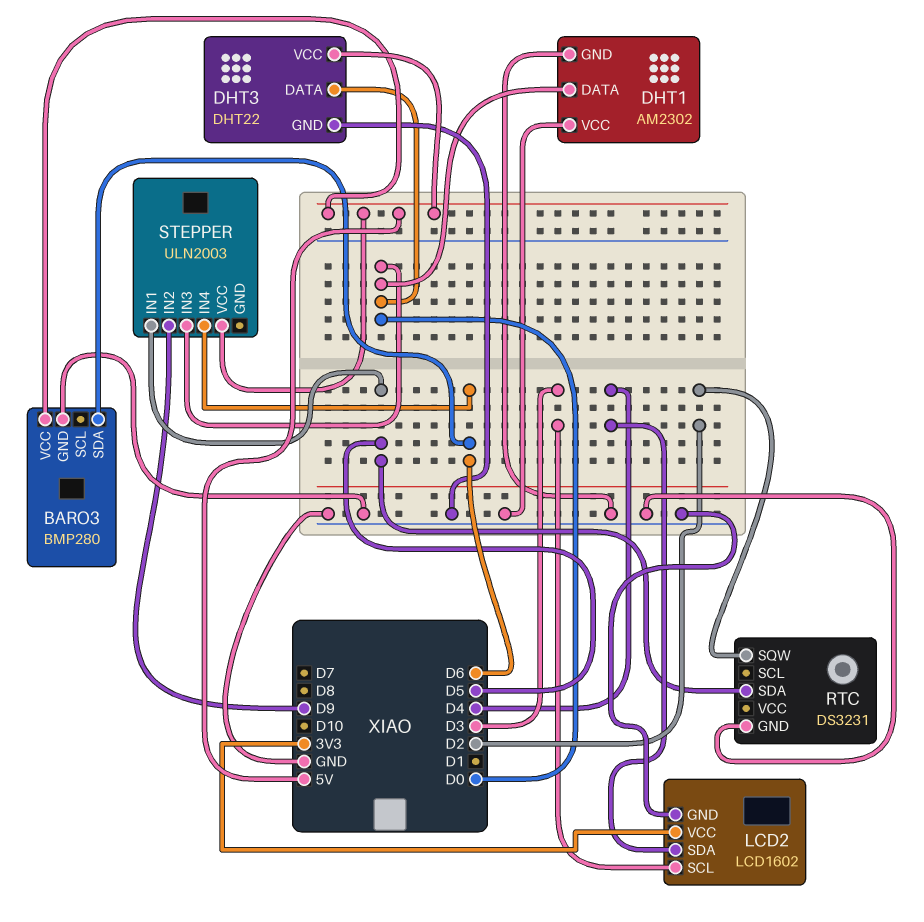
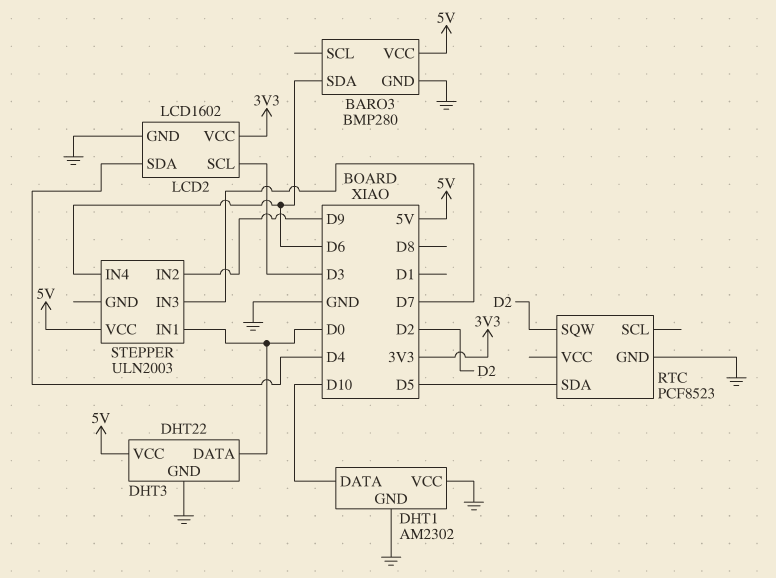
DHT1 pin DATA: D0 -> D10
RTC: DS3231 -> PCF8523
STEPPER pin IN1: D5 -> D0
STEPPER pin IN3: D0 -> D7

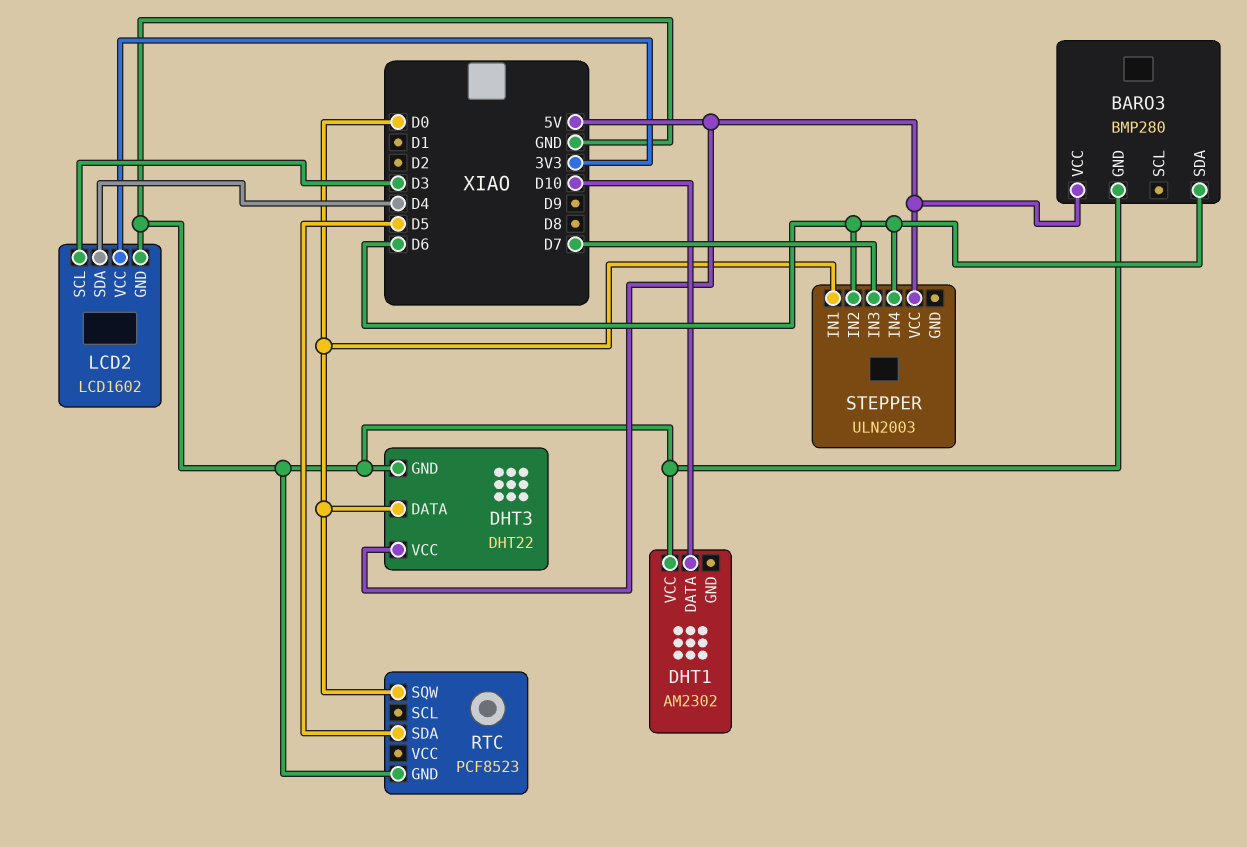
DHT1 pin GND: GND -> none
RTC pin SQW: D2 -> D0
STEPPER pin IN2: D9 -> D6

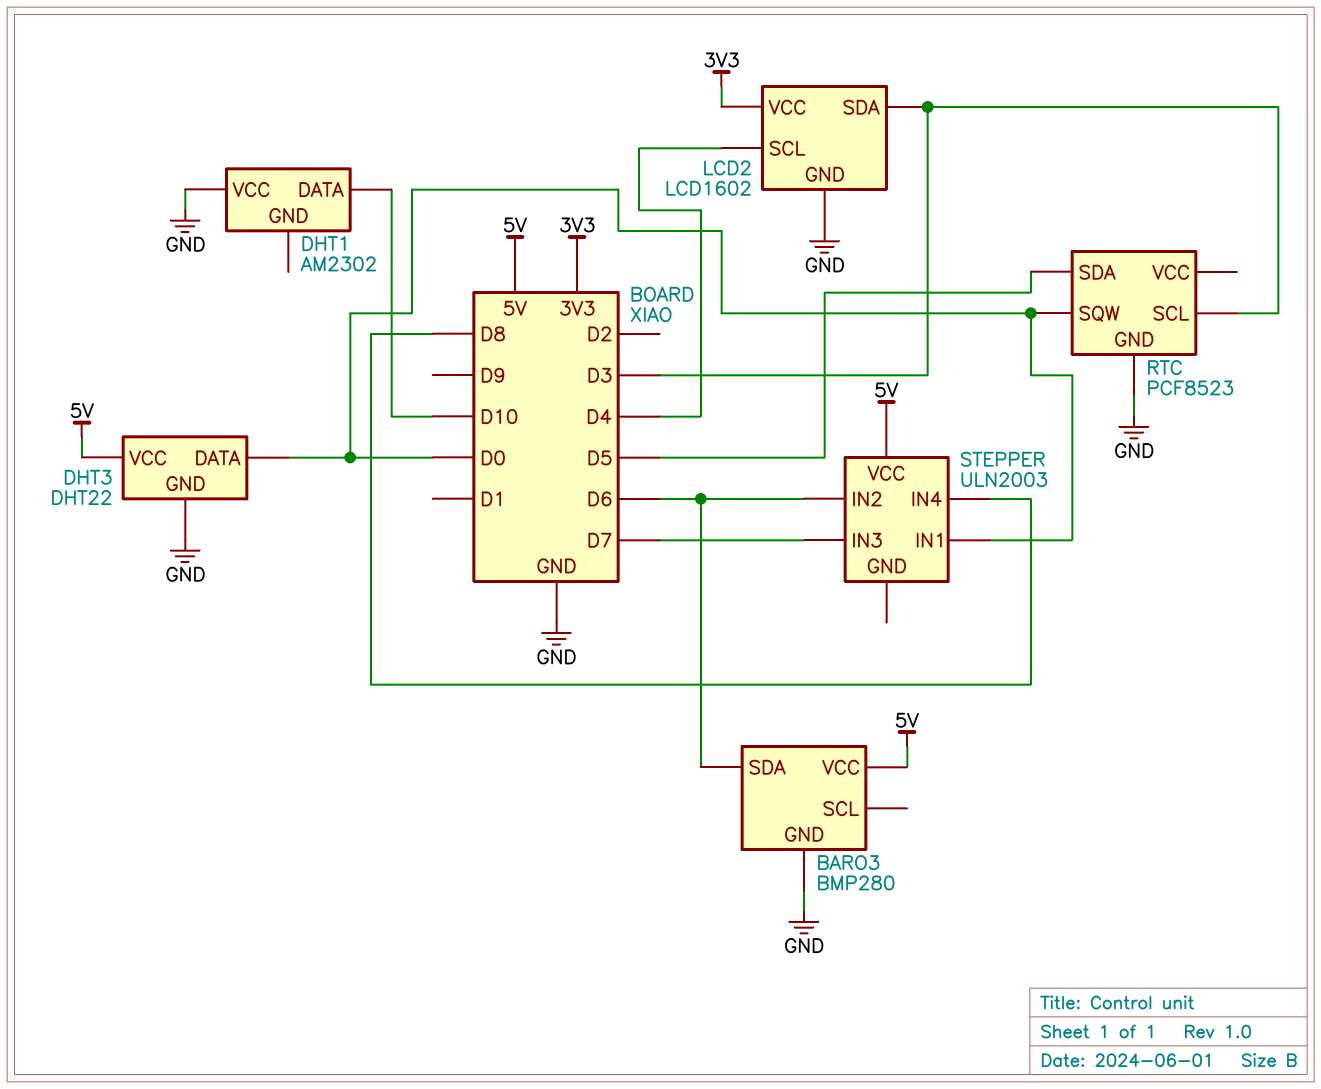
LCD2 pin SCL: D3 -> D4
LCD2 pin SDA: D4 -> D3
RTC pin SCL: none -> D3
STEPPER pin IN4: D6 -> D8

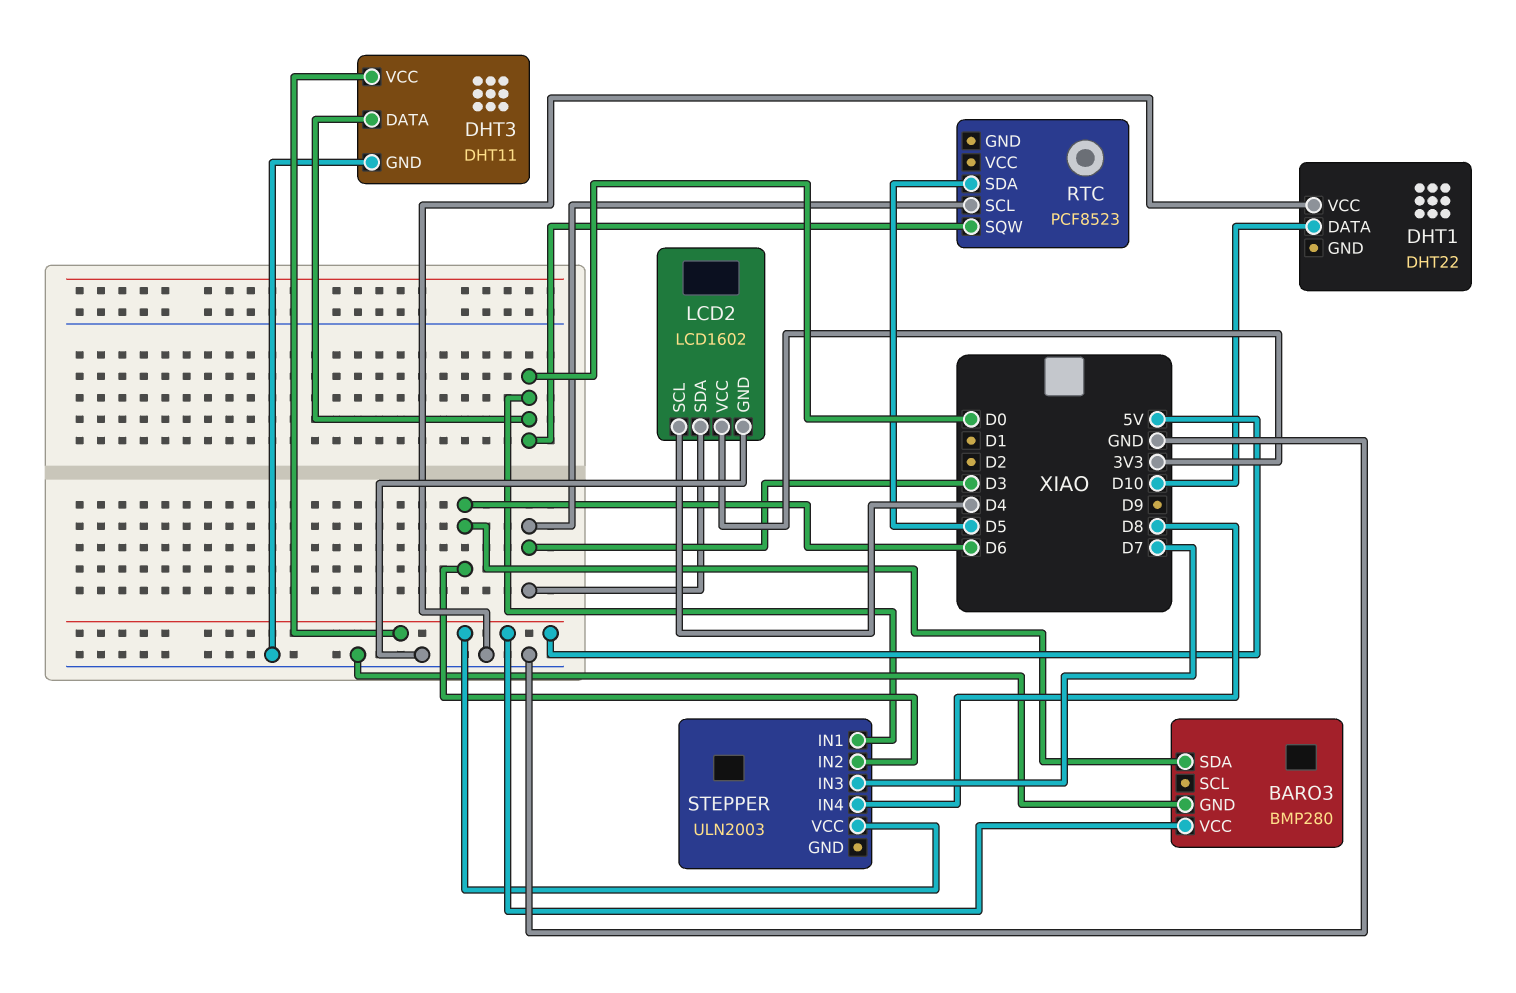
DHT1: AM2302 -> DHT22
DHT3: DHT22 -> DHT11
RTC pin GND: GND -> none

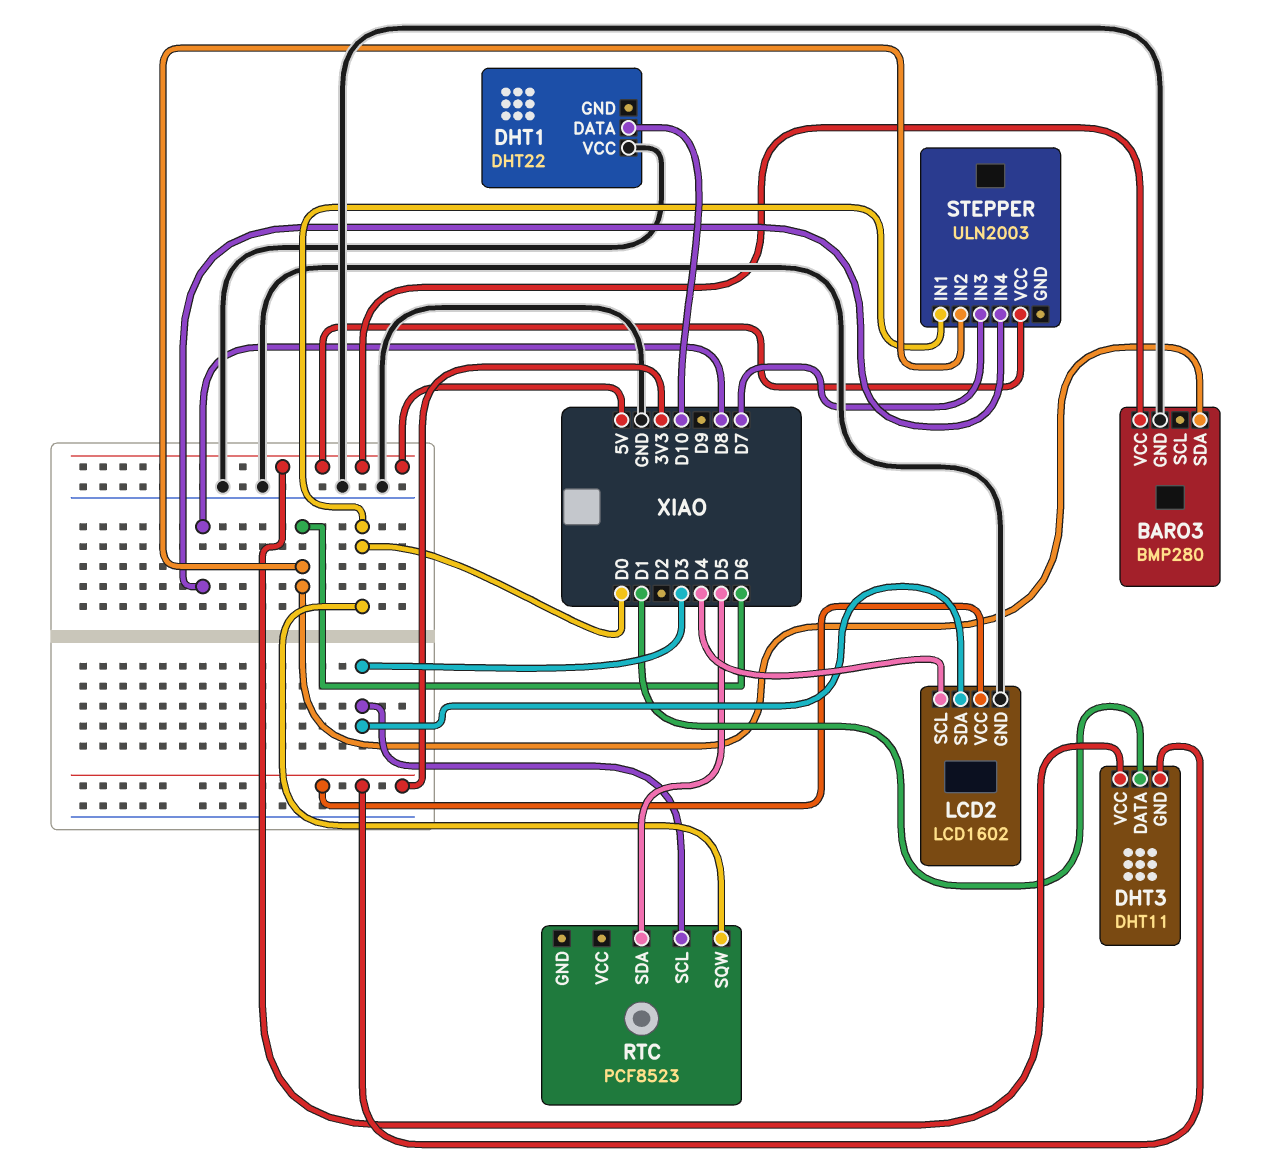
DHT3 pin DATA: D0 -> D1
DHT3 pin GND: GND -> 3V3

